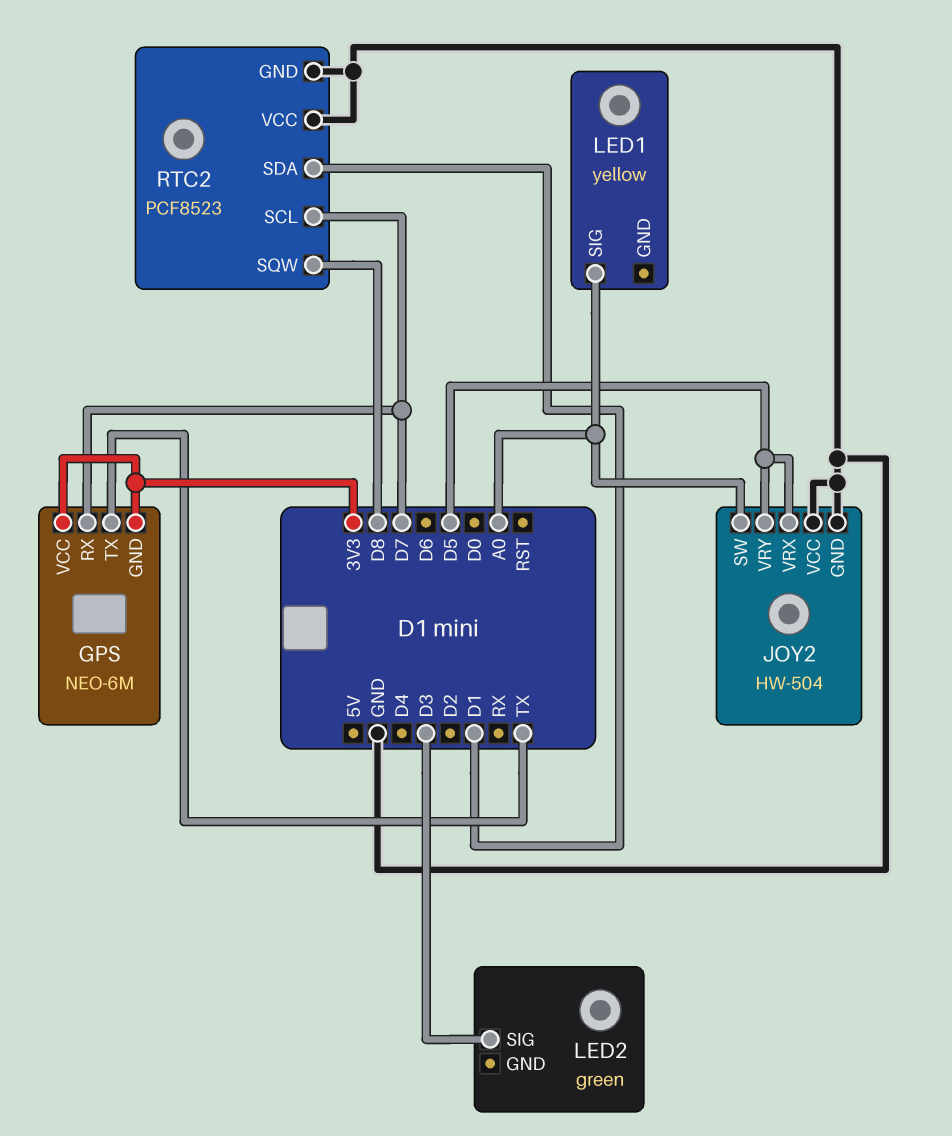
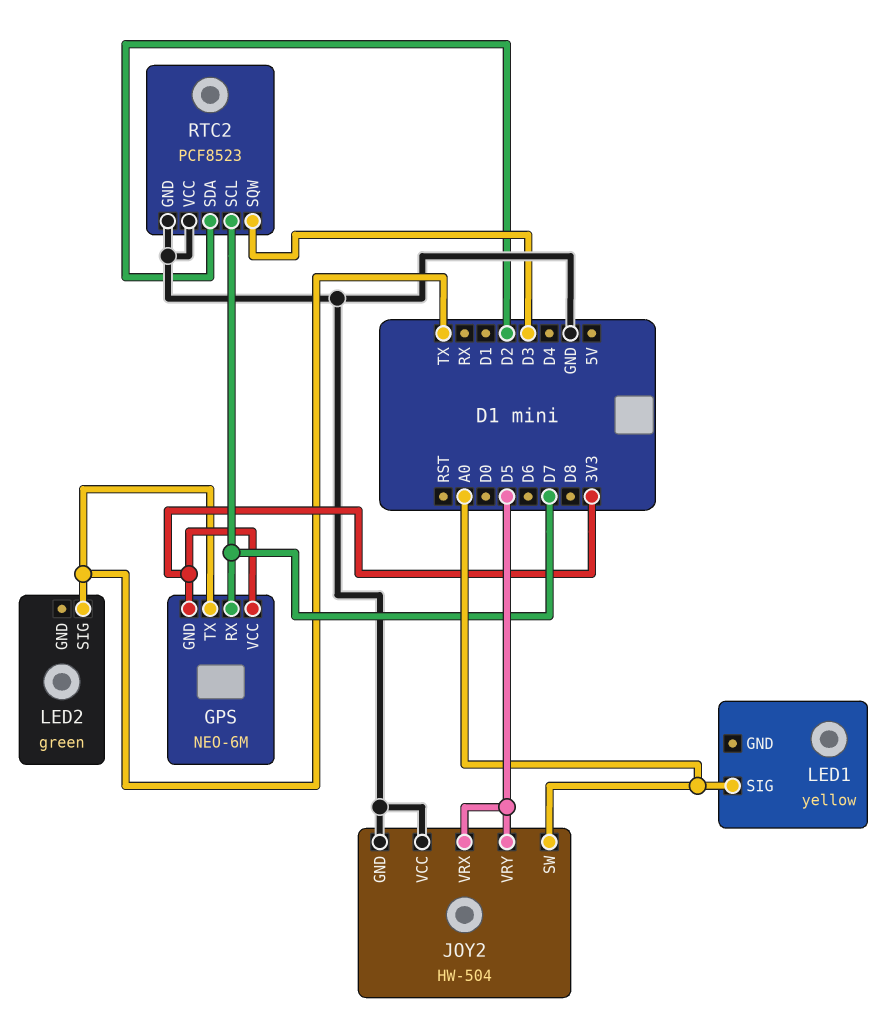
LED2 pin SIG: D3 -> TX
RTC2 pin SDA: D1 -> D2
RTC2 pin SQW: D8 -> D3

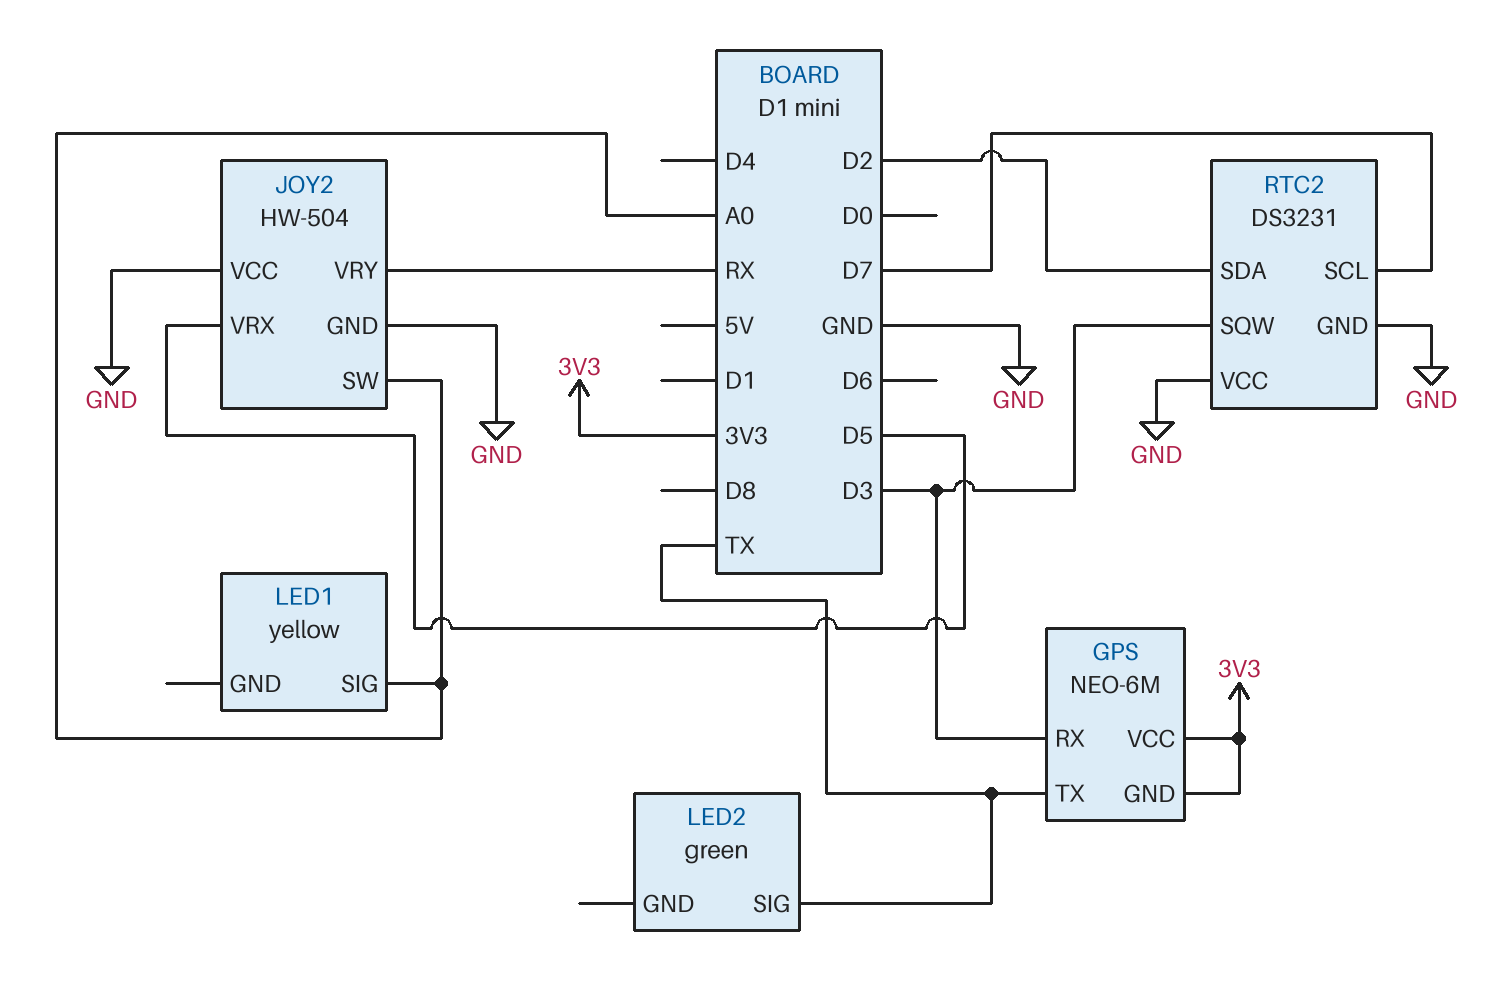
GPS pin RX: D7 -> D3
JOY2 pin VRY: D5 -> RX
RTC2: PCF8523 -> DS3231

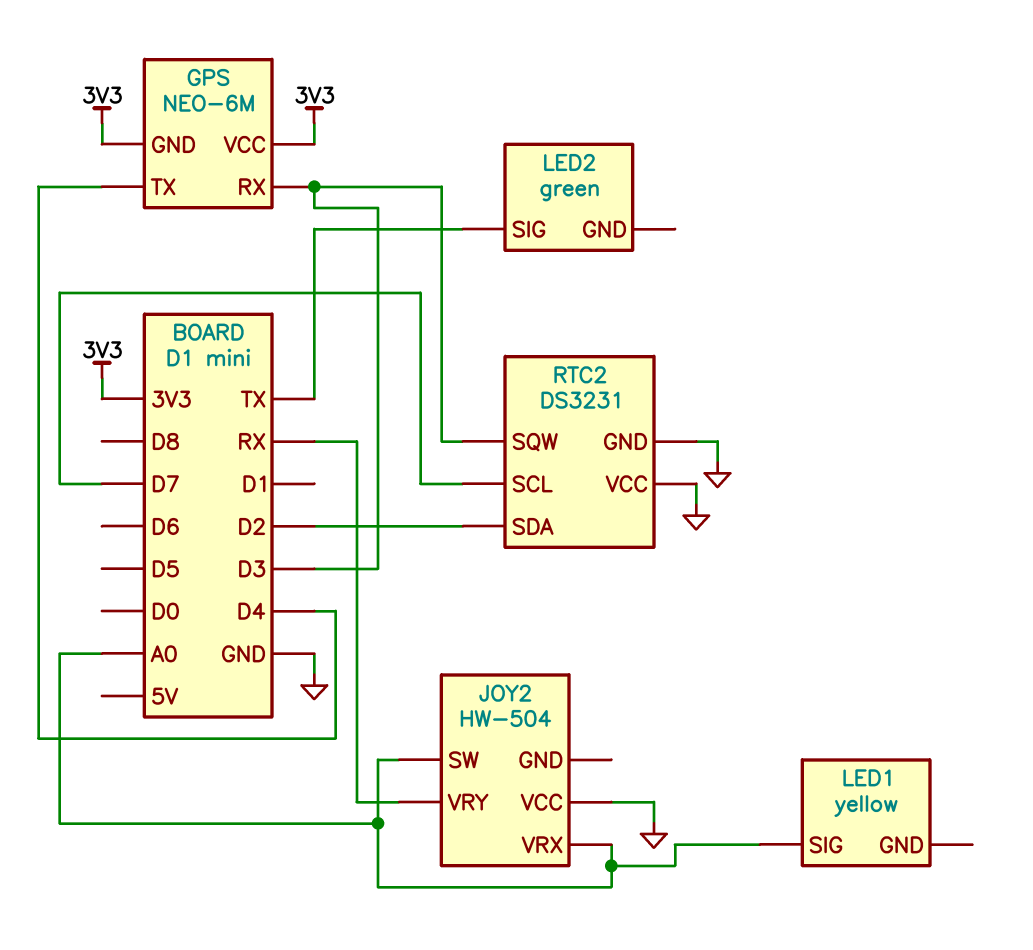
GPS pin TX: TX -> D4
JOY2 pin GND: GND -> none
JOY2 pin VRX: D5 -> A0

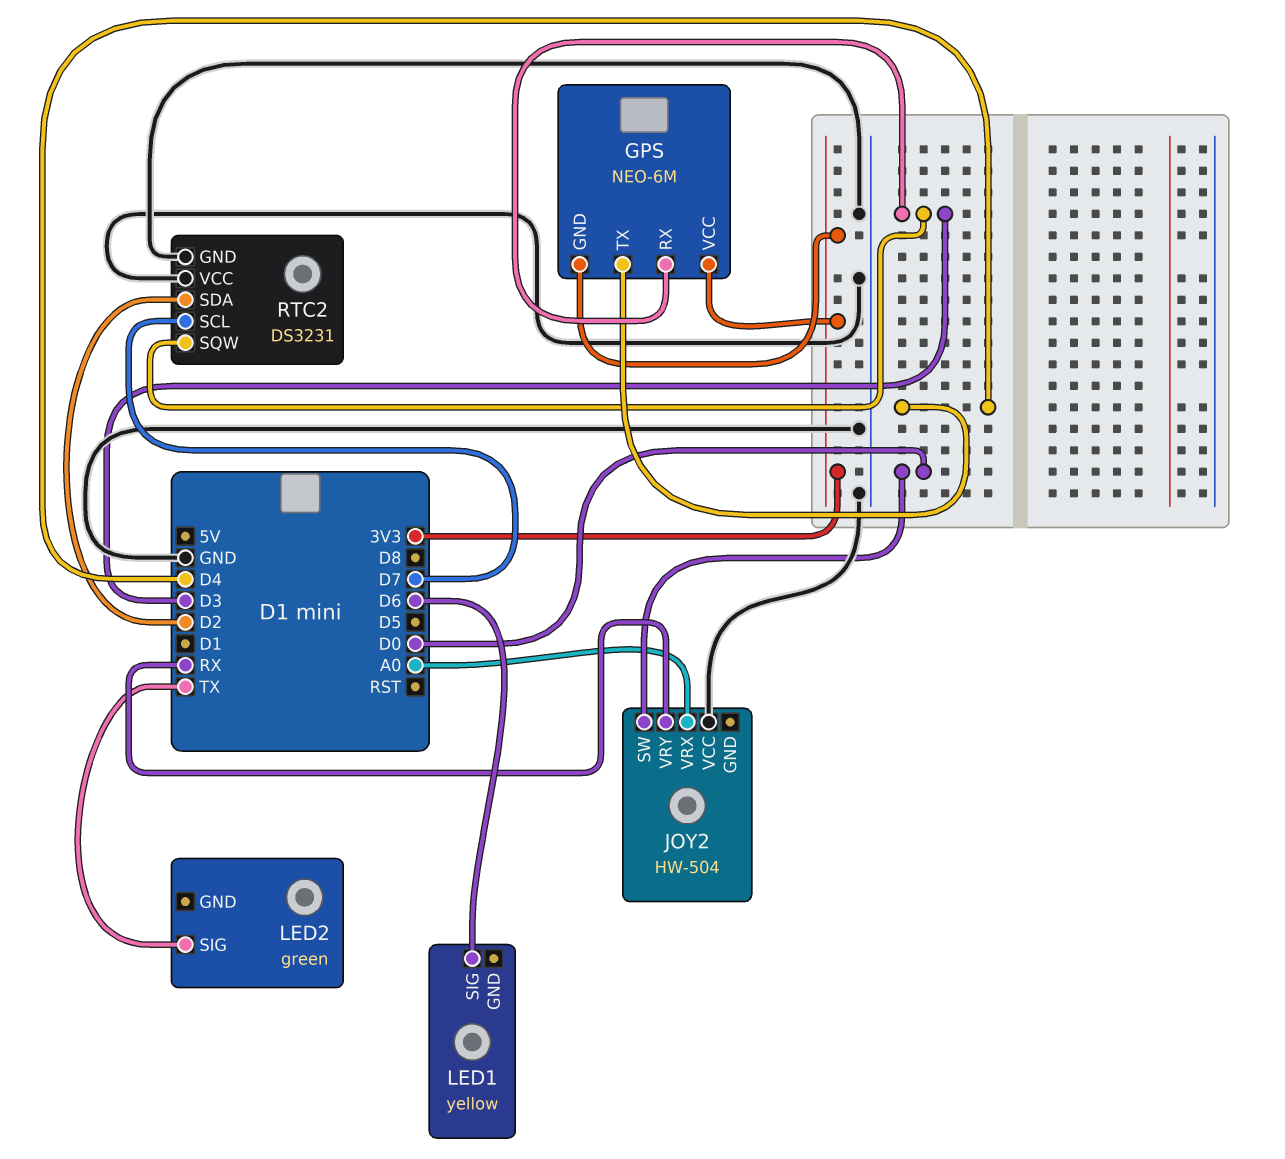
JOY2 pin SW: A0 -> D0
LED1 pin SIG: A0 -> D6

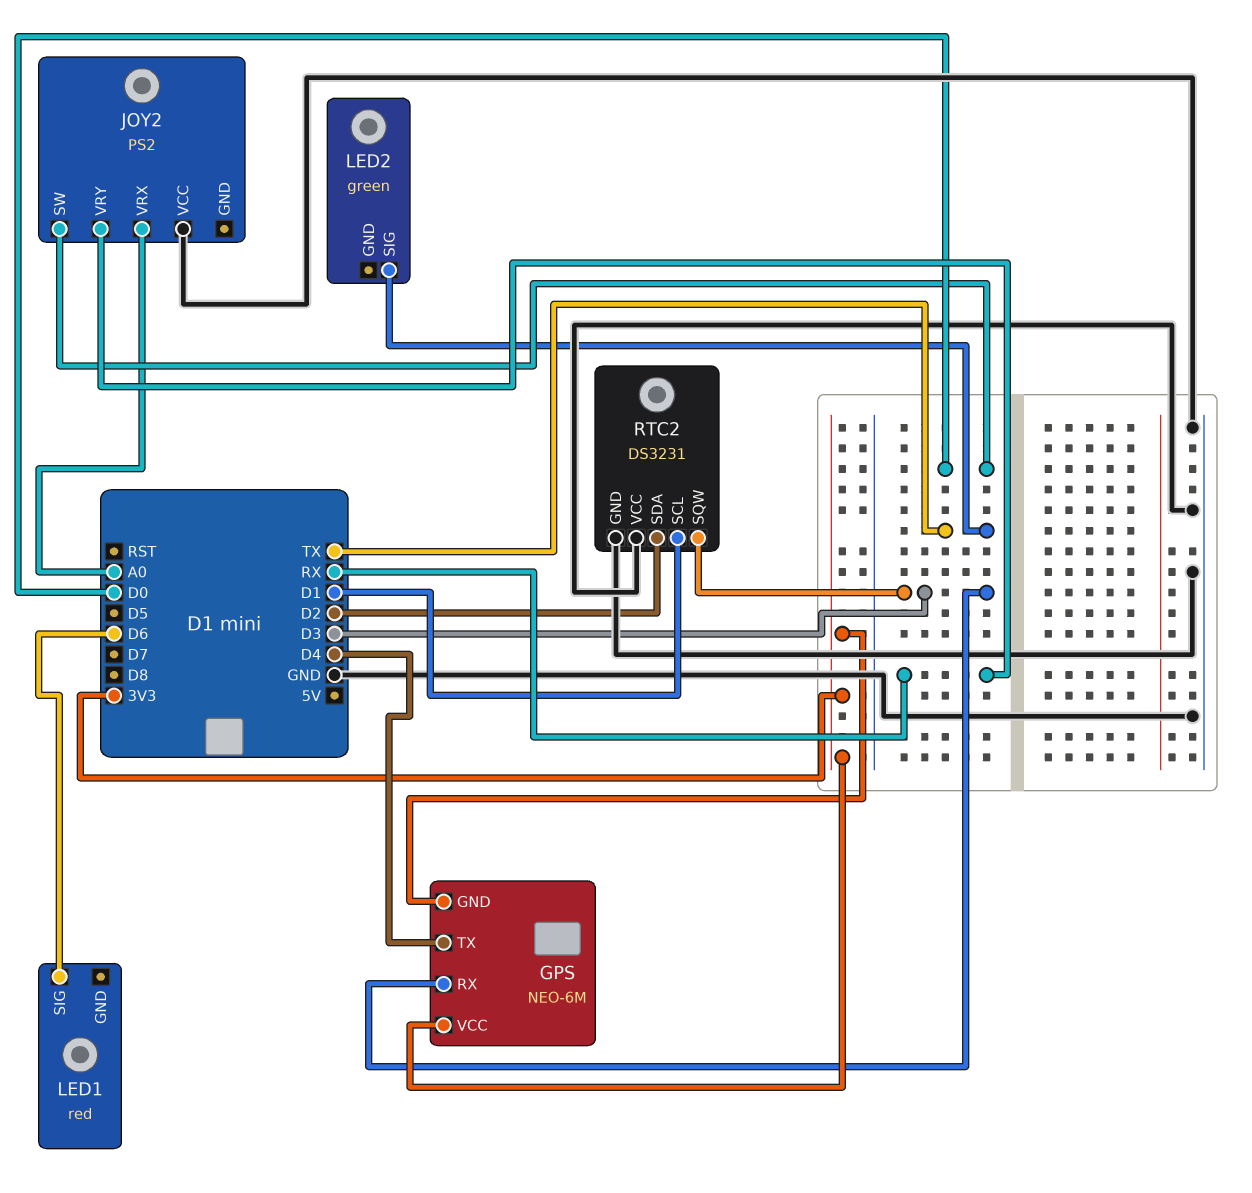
JOY2: HW-504 -> PS2
LED1: yellow -> red
RTC2 pin SCL: D7 -> D1

